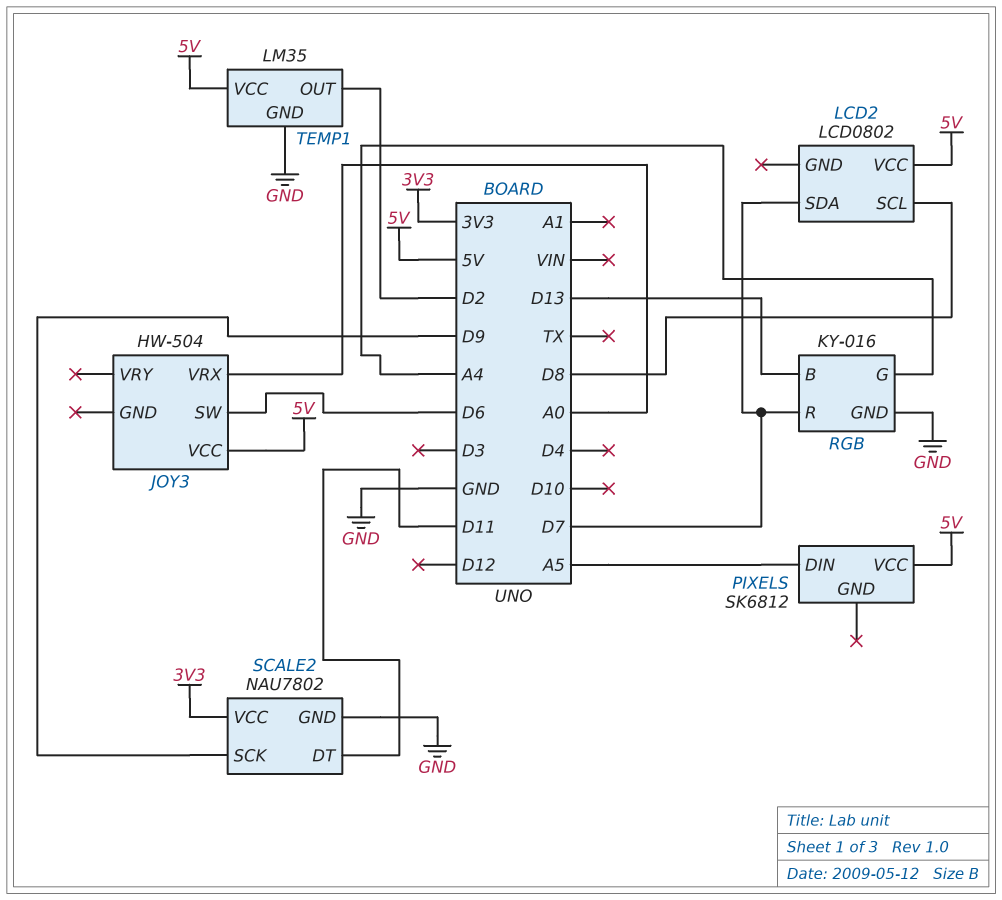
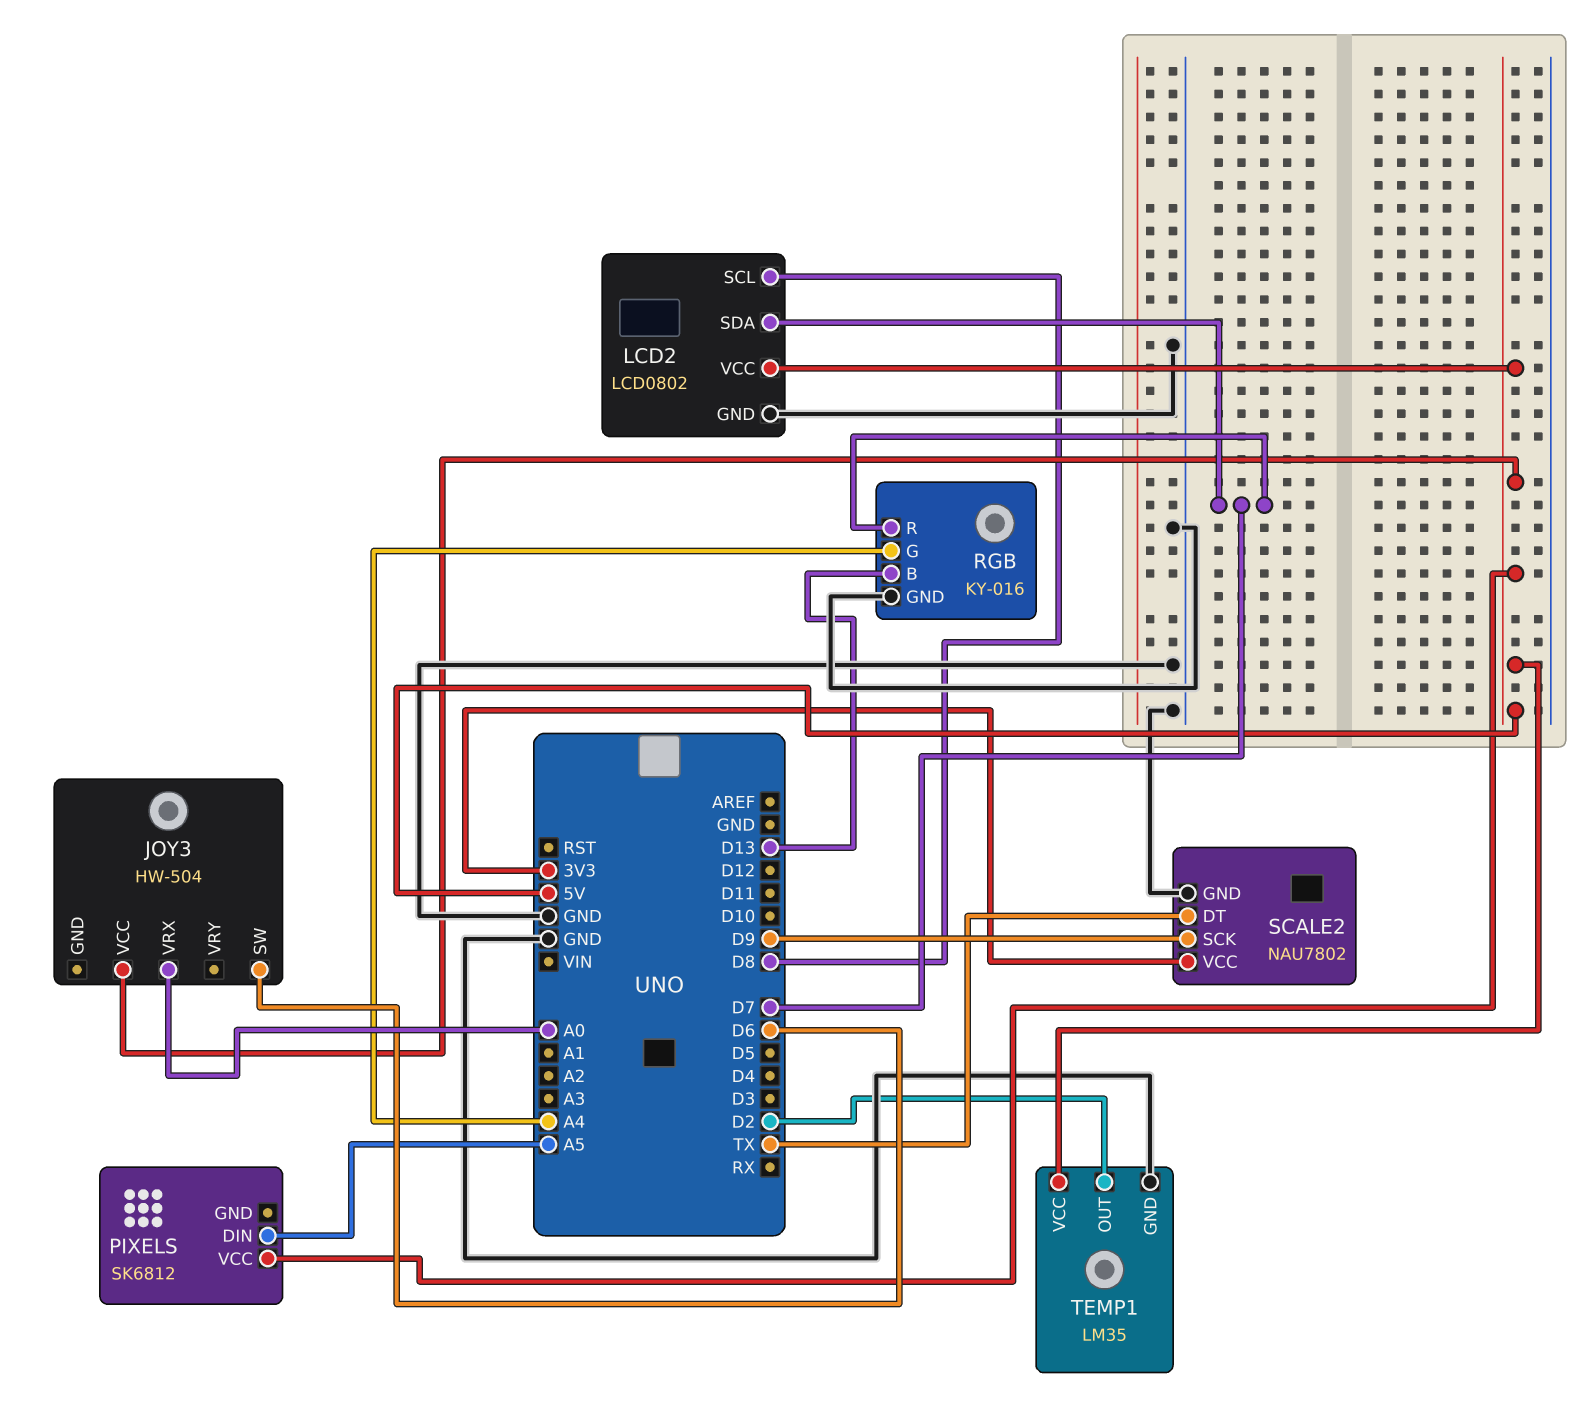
LCD2 pin GND: none -> GND
SCALE2 pin DT: D11 -> TX

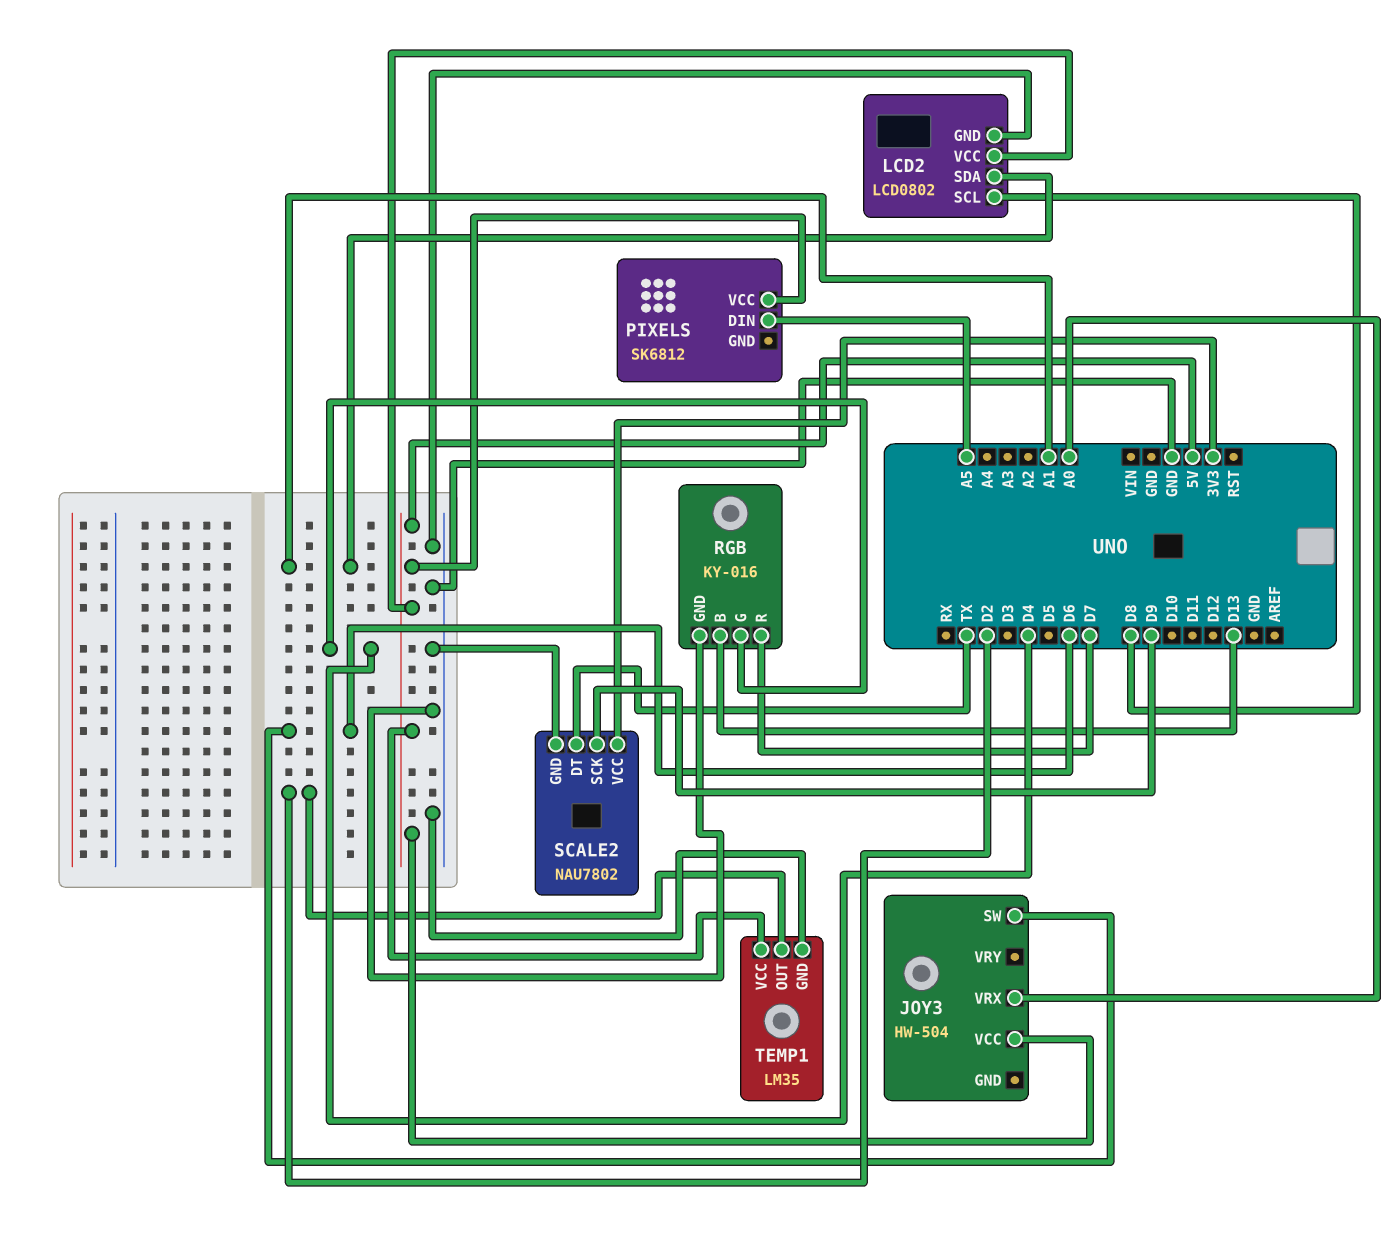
LCD2 pin SDA: D7 -> A1
RGB pin G: A4 -> D4

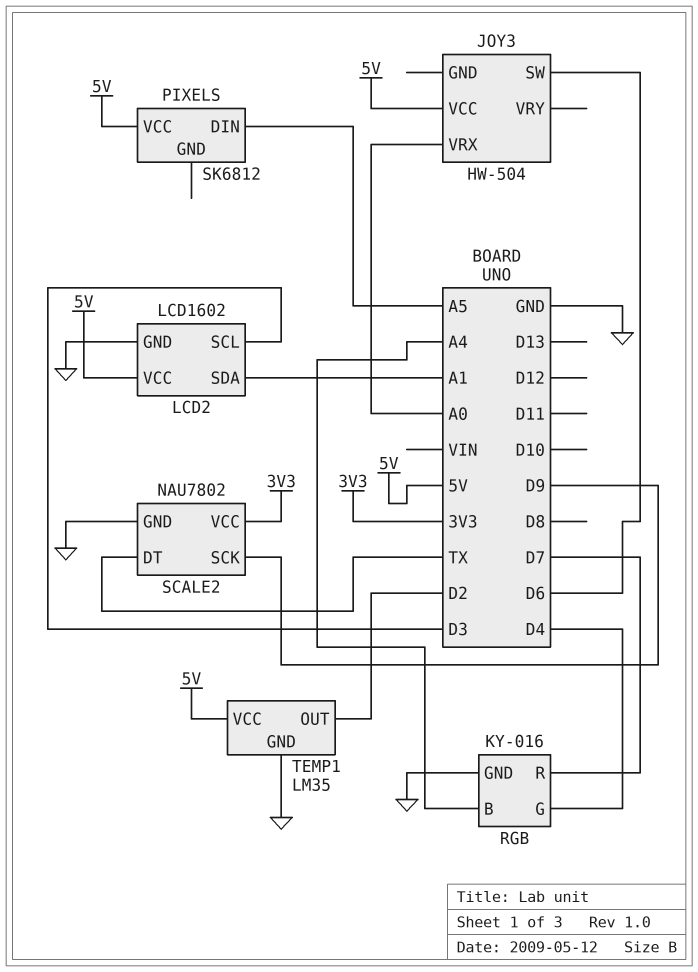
LCD2: LCD0802 -> LCD1602
LCD2 pin SCL: D8 -> D3
RGB pin B: D13 -> A4

